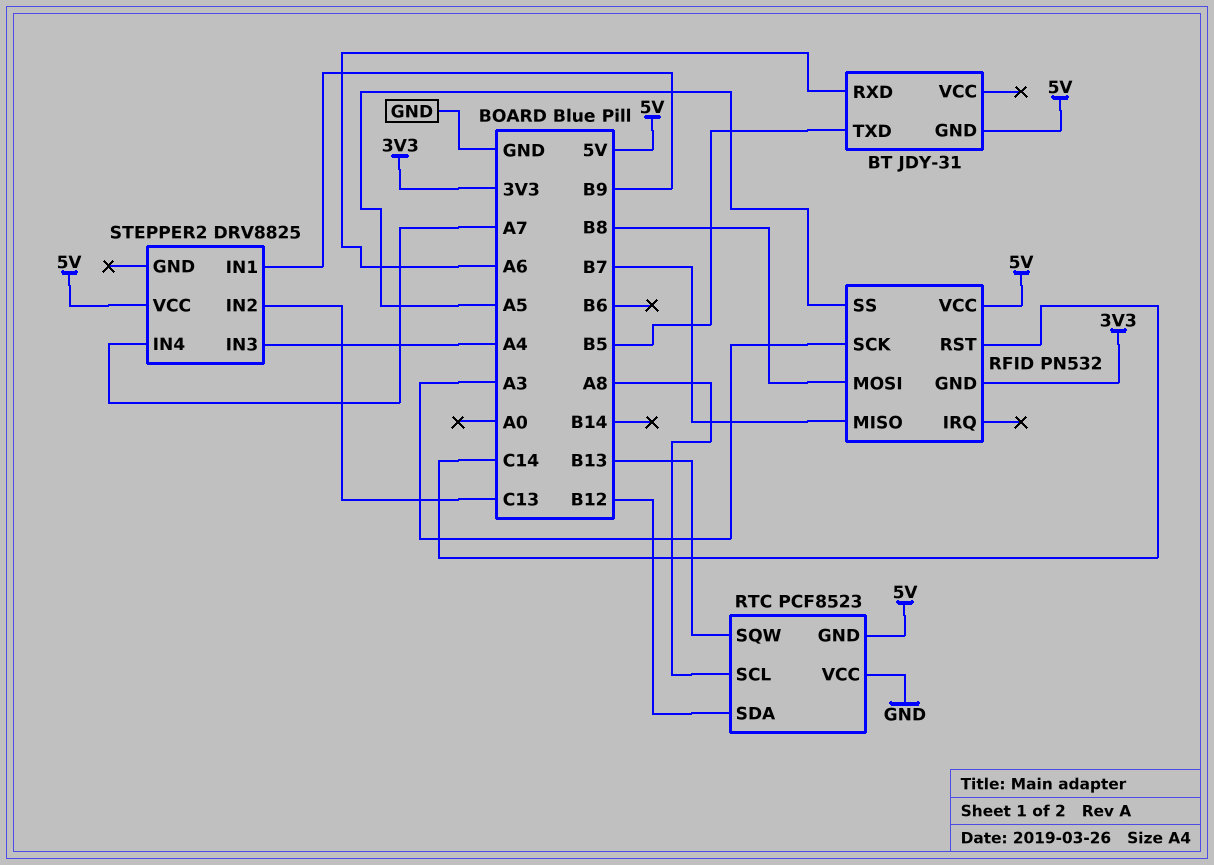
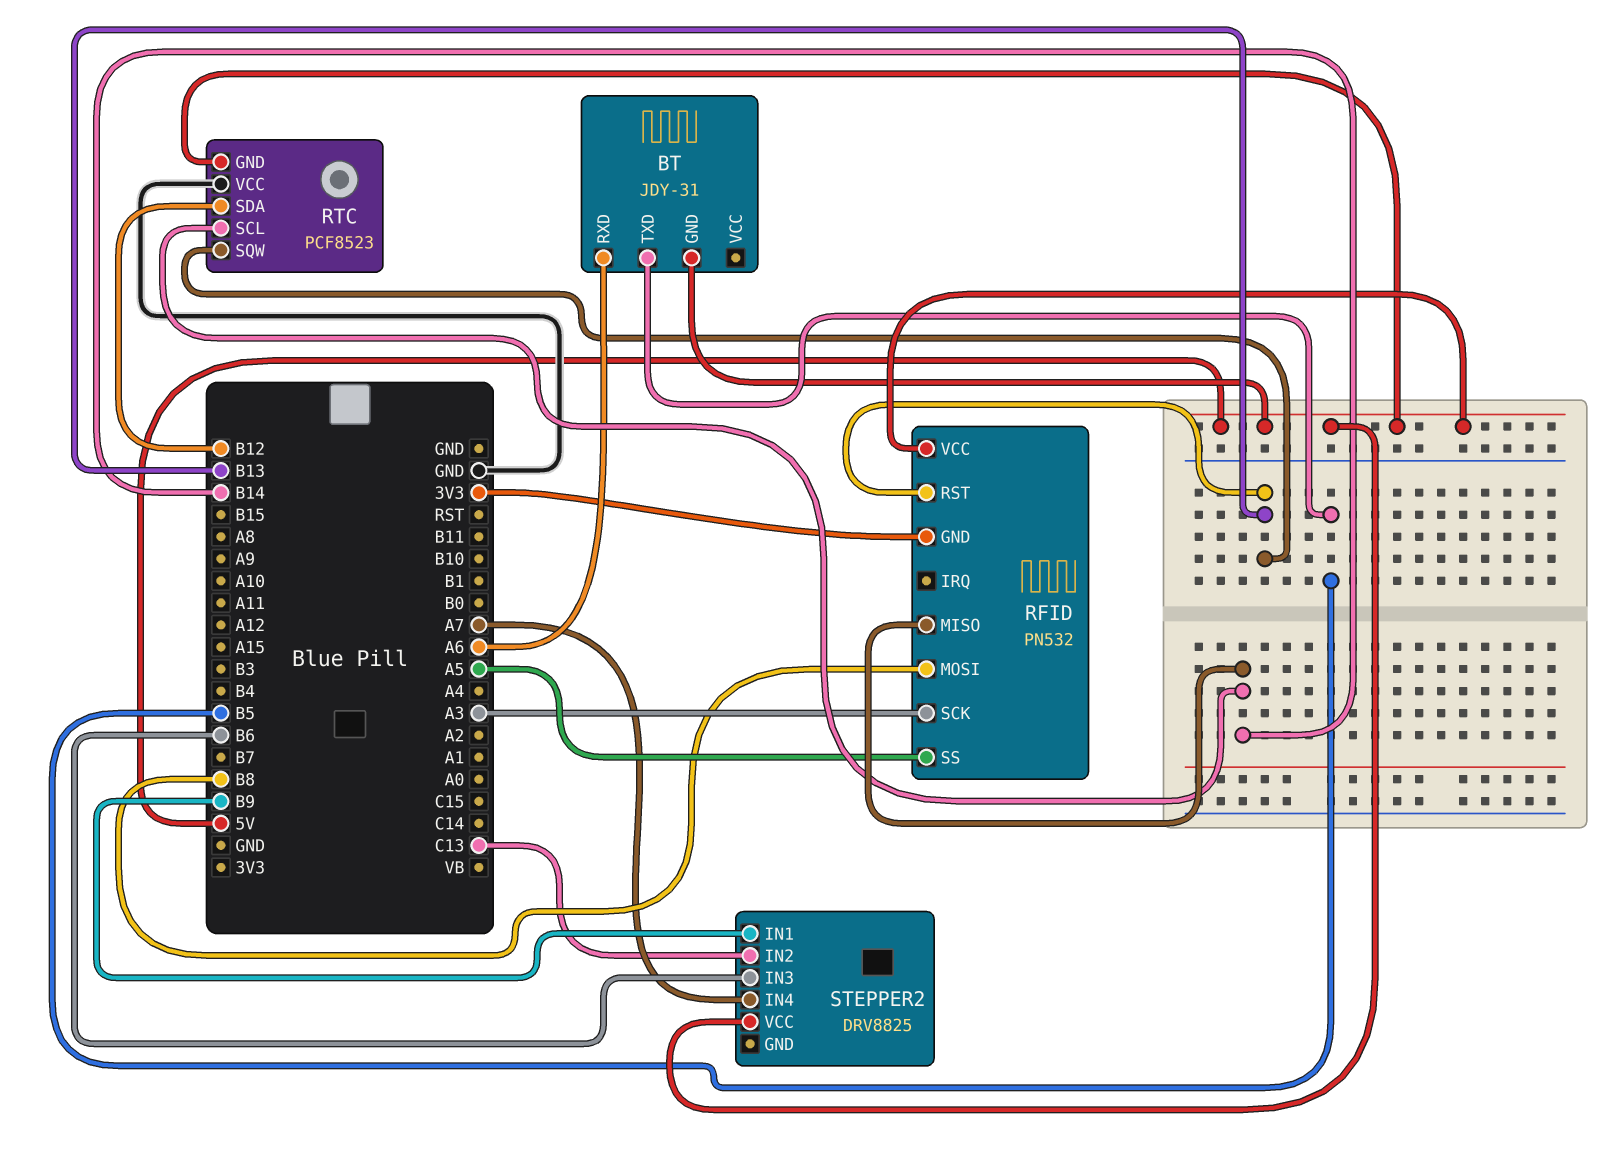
RFID pin MISO: B7 -> B14
RFID pin RST: C14 -> B13
RTC pin SCL: A8 -> B14
STEPPER2 pin IN3: A4 -> B6

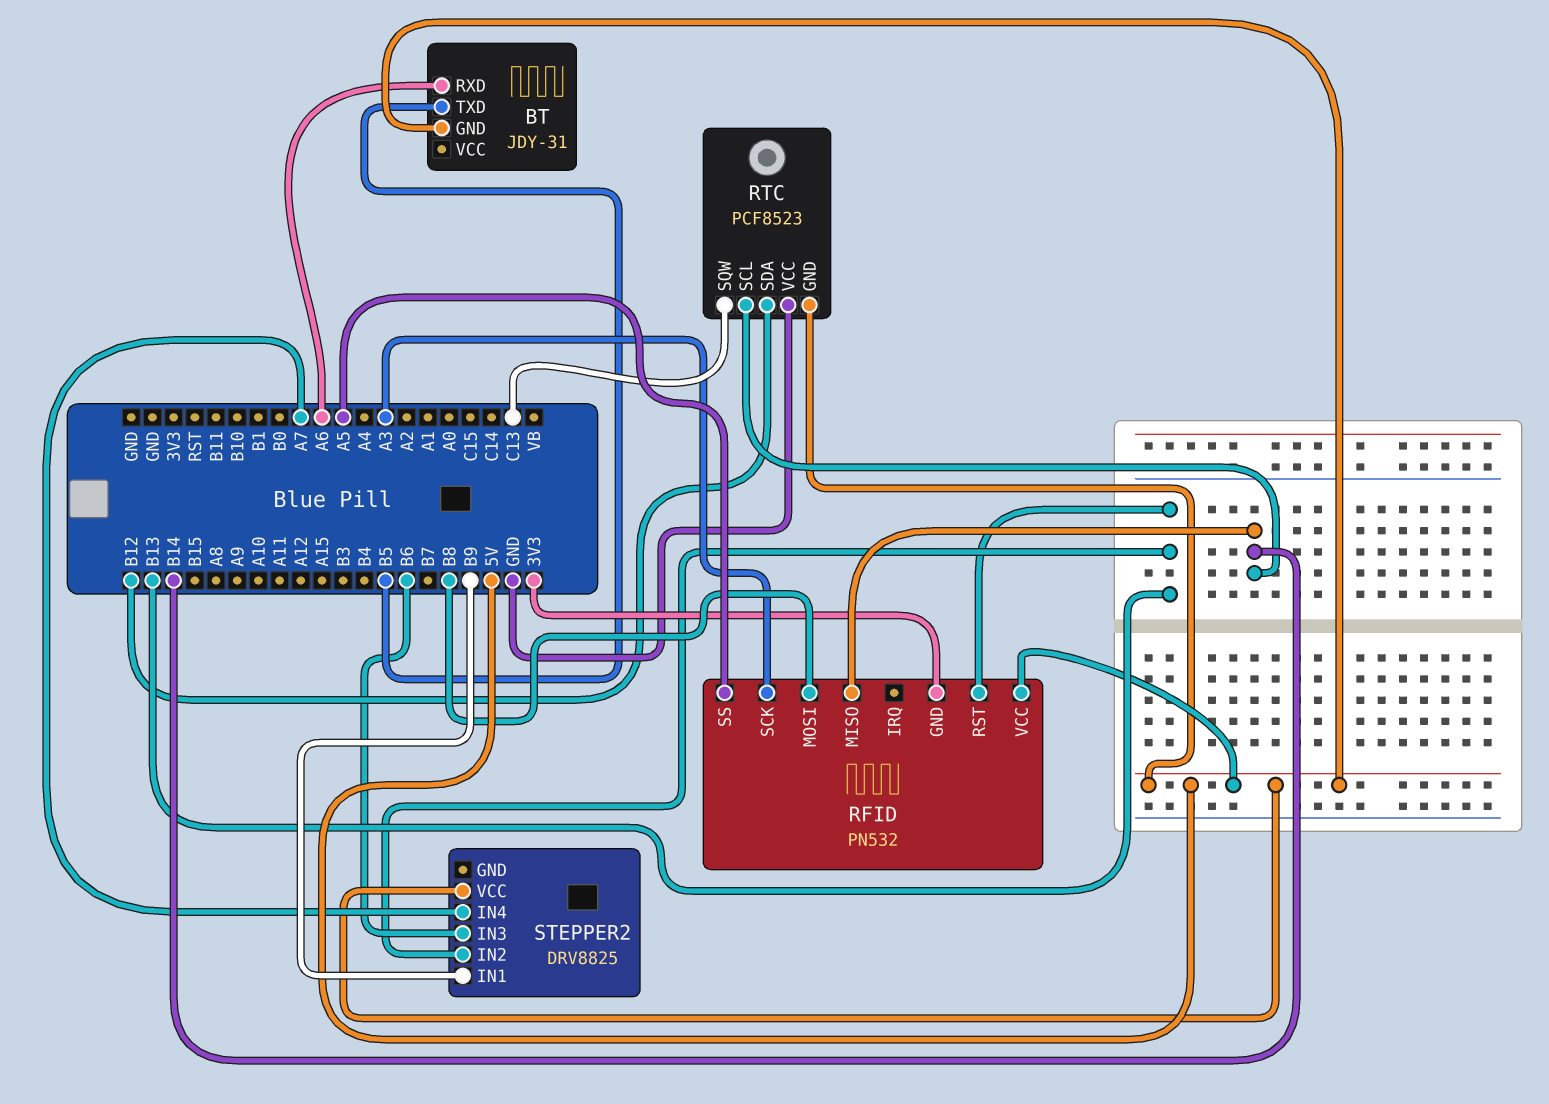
RTC pin SQW: B13 -> C13
STEPPER2 pin IN2: C13 -> B13

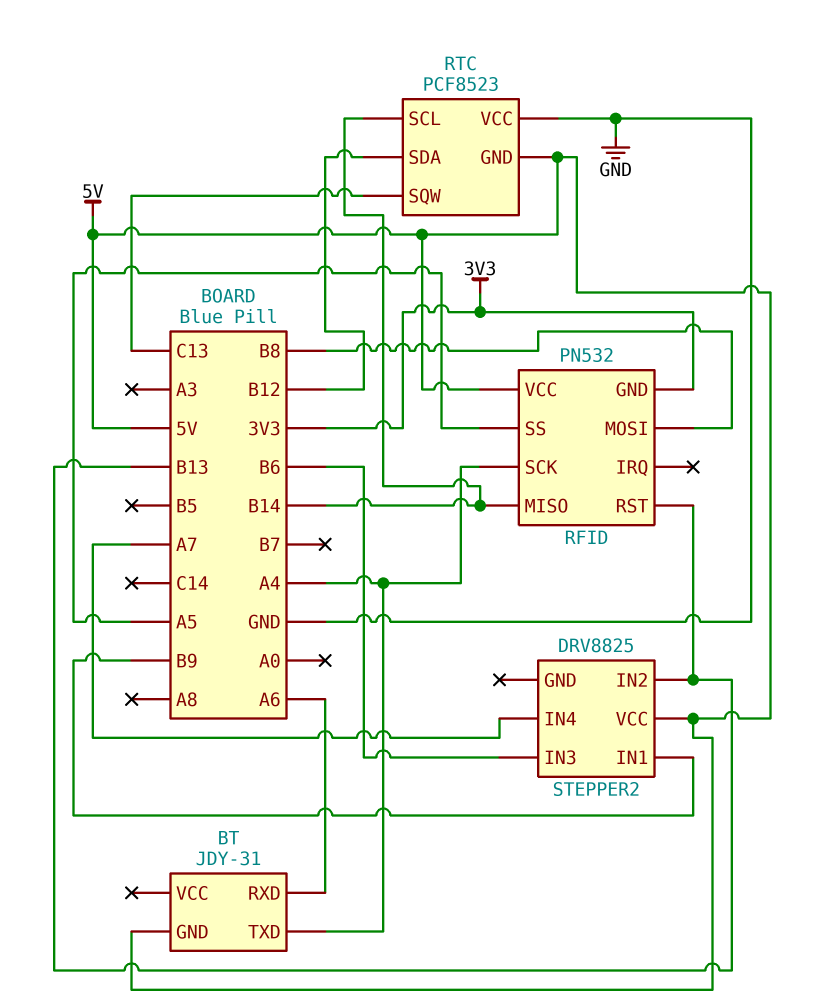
BT pin TXD: B5 -> A4
RFID pin SCK: A3 -> A4

